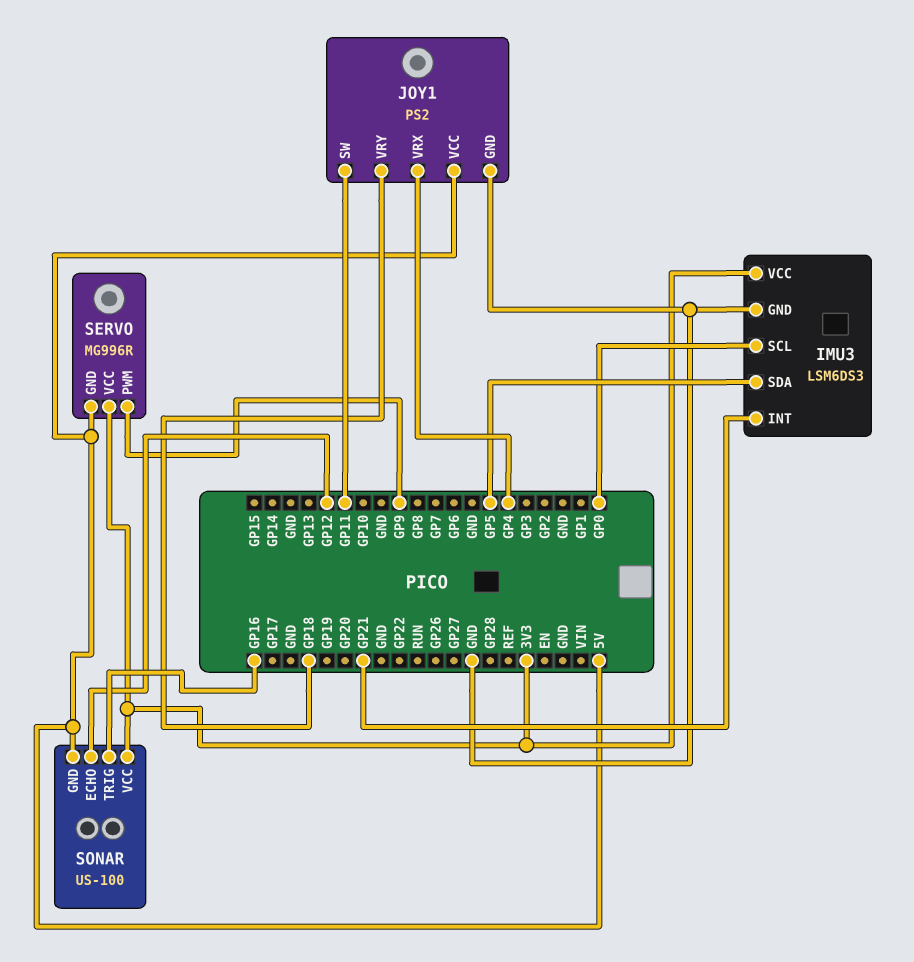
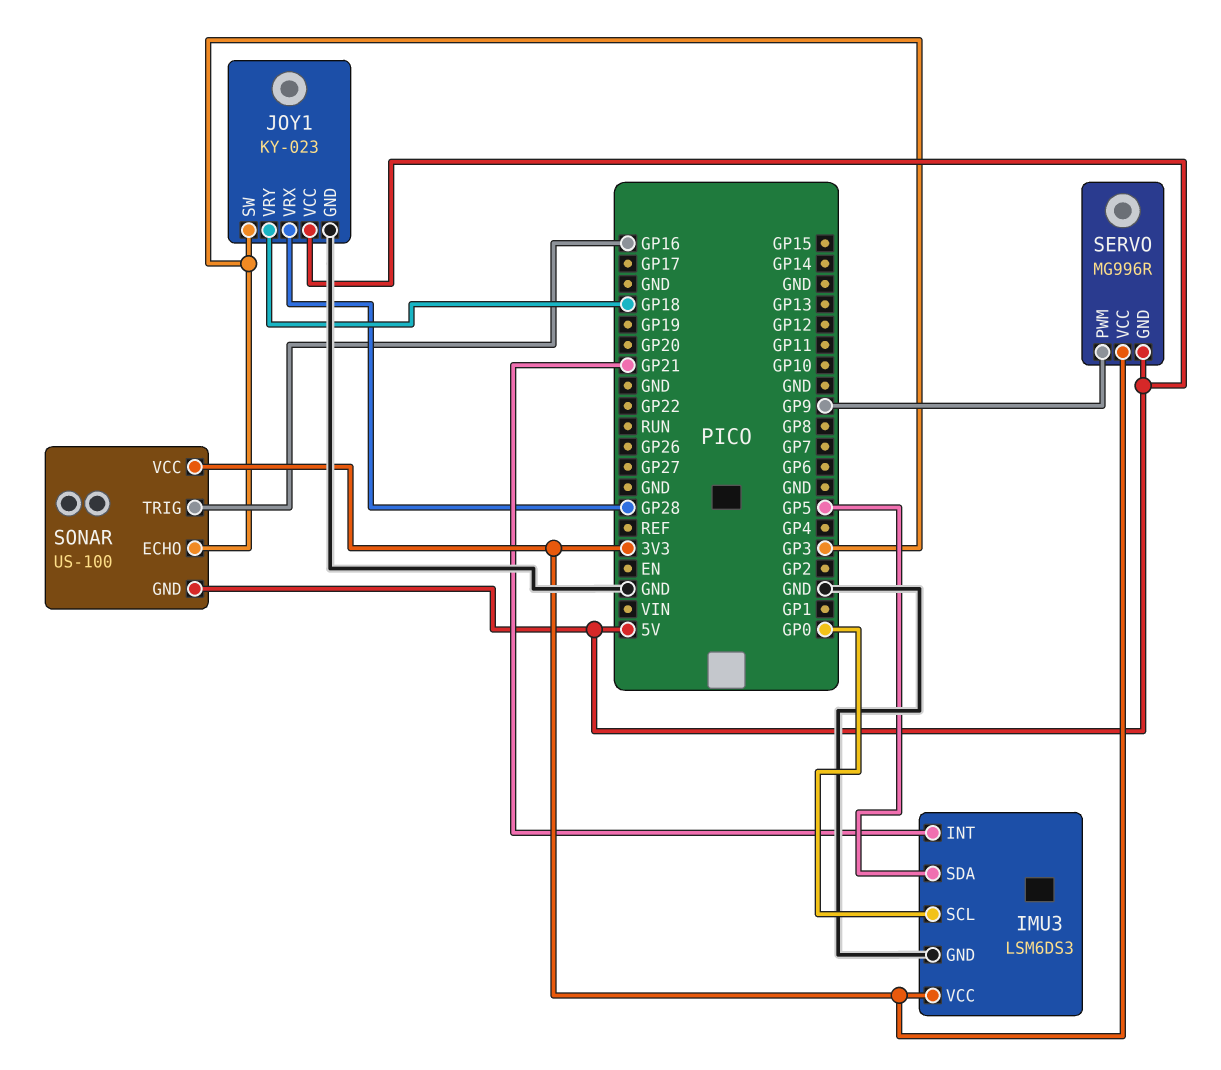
JOY1: PS2 -> KY-023
JOY1 pin SW: GP11 -> GP3
JOY1 pin VRX: GP4 -> GP28
SONAR pin ECHO: GP12 -> GP3

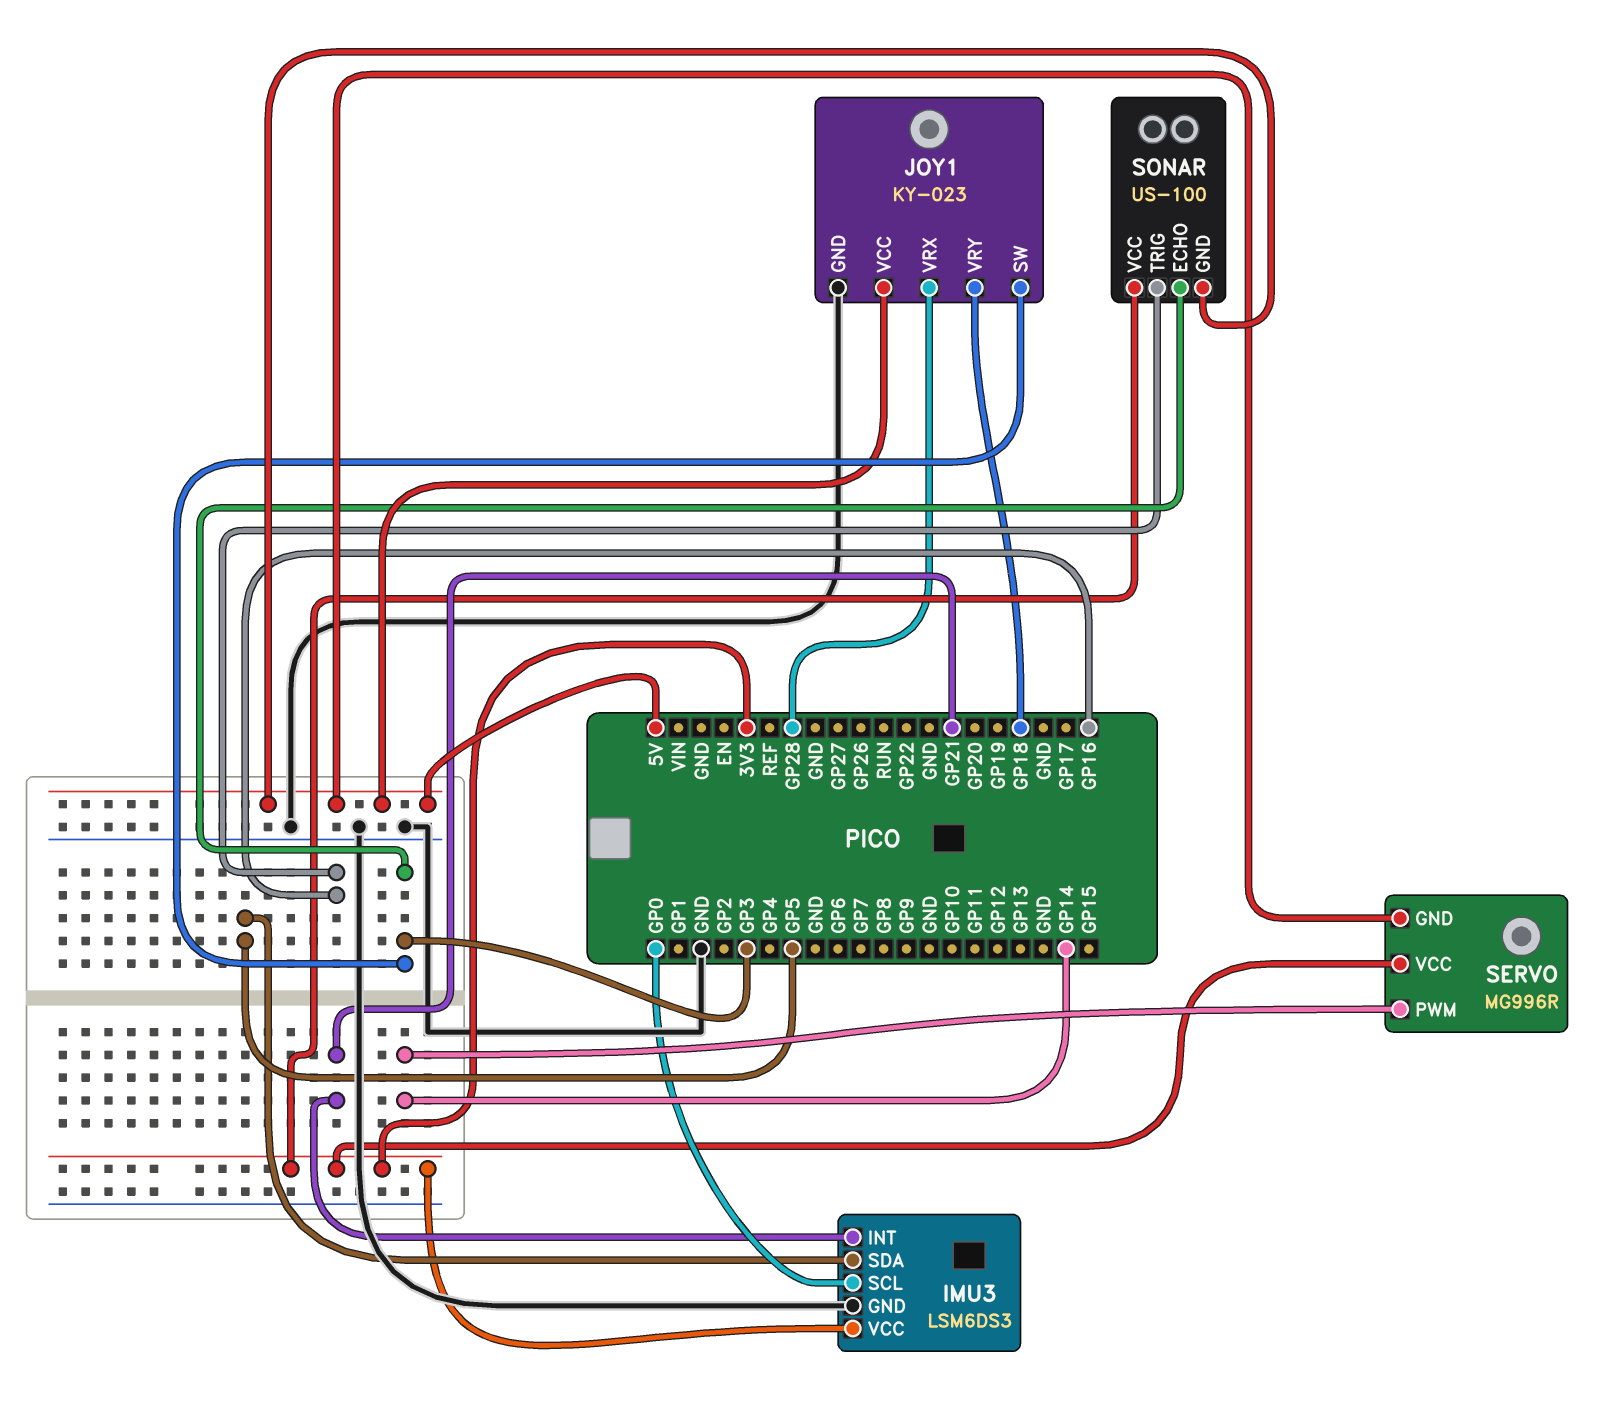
SERVO pin PWM: GP9 -> GP14

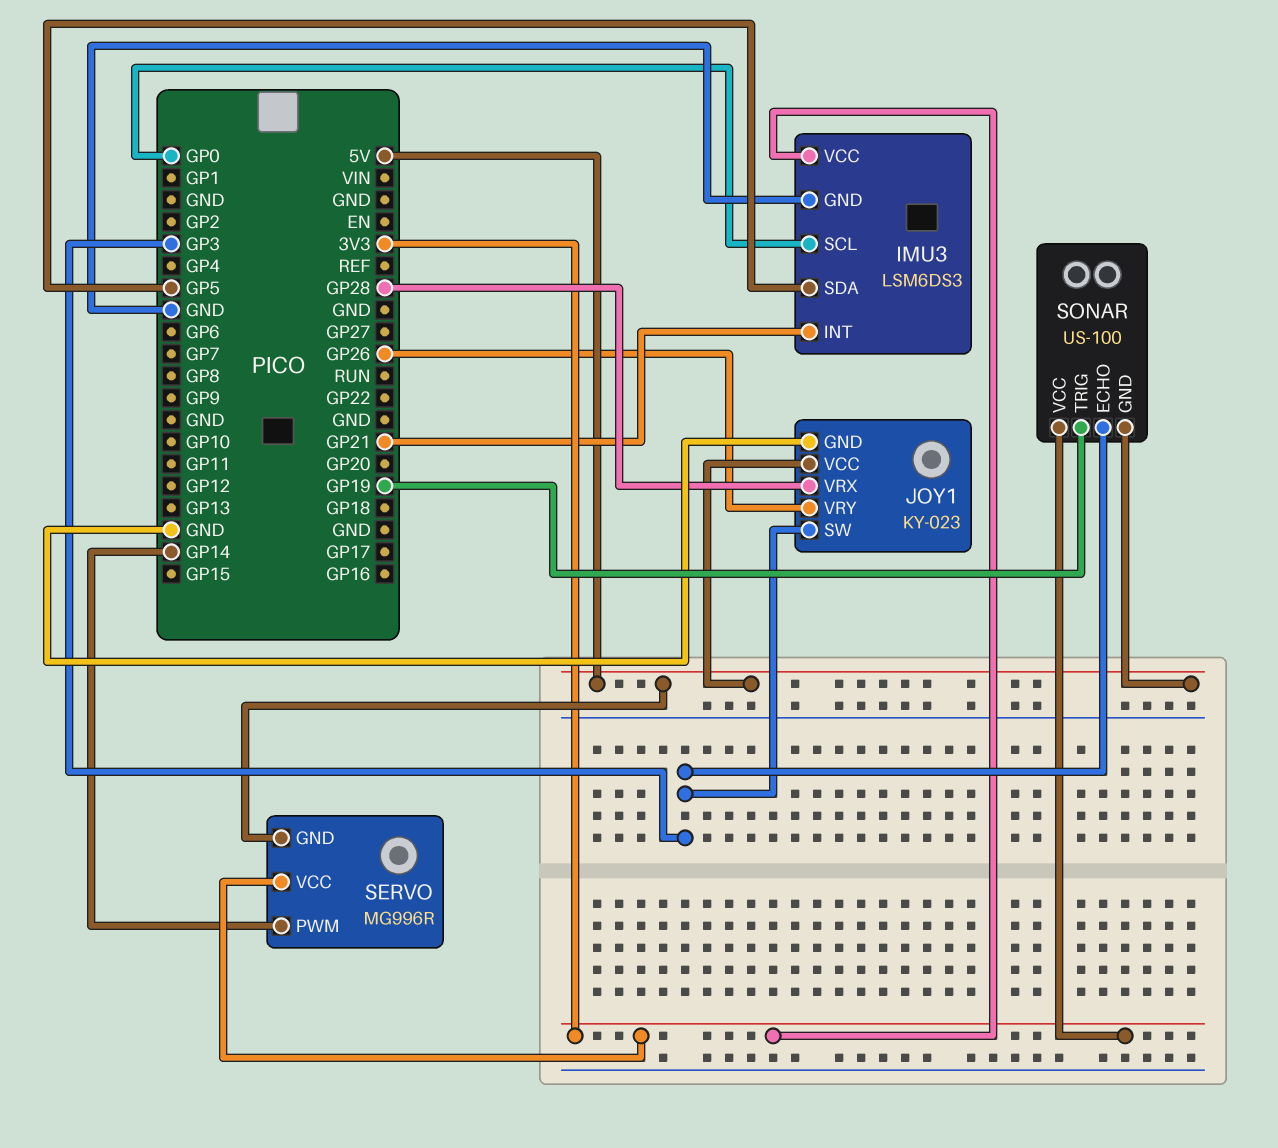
JOY1 pin VRY: GP18 -> GP26
SONAR pin TRIG: GP16 -> GP19

